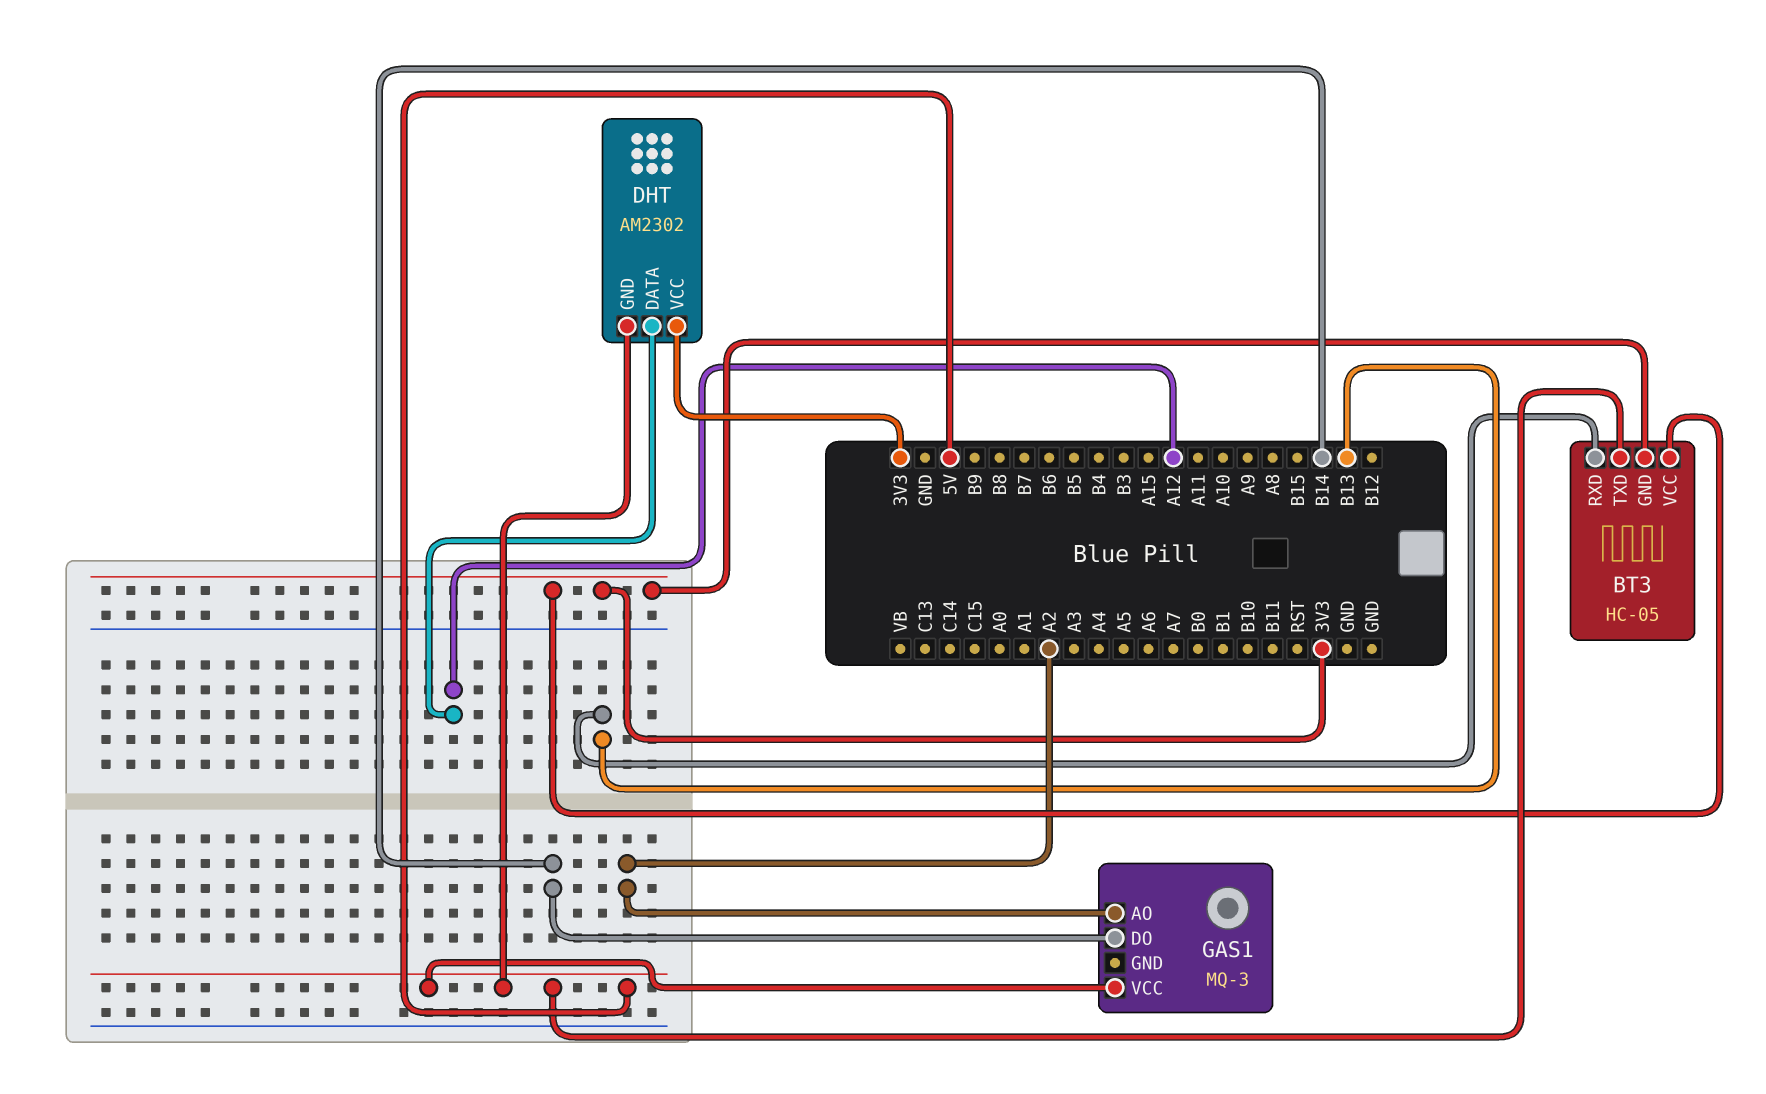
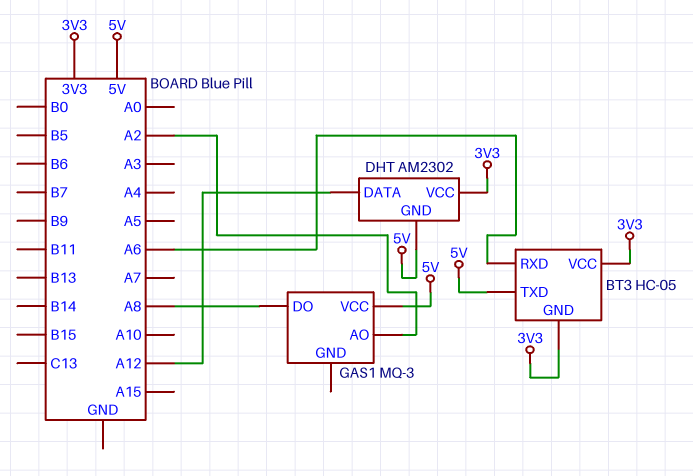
BT3 pin RXD: B13 -> A6
GAS1 pin DO: B14 -> A8

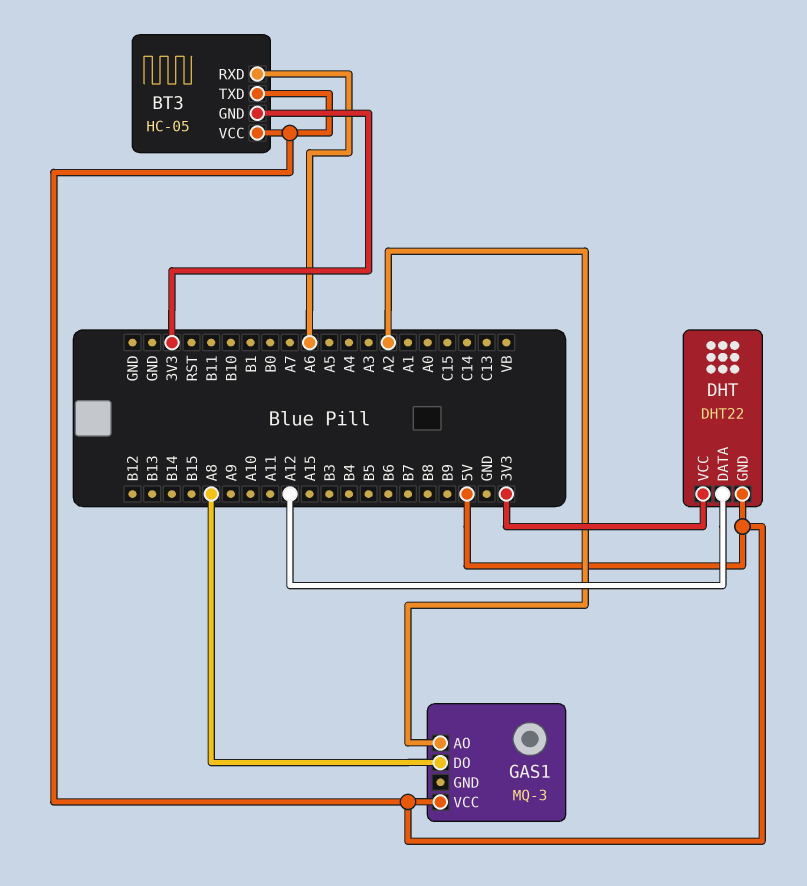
BT3 pin VCC: 3V3 -> 5V
DHT: AM2302 -> DHT22

